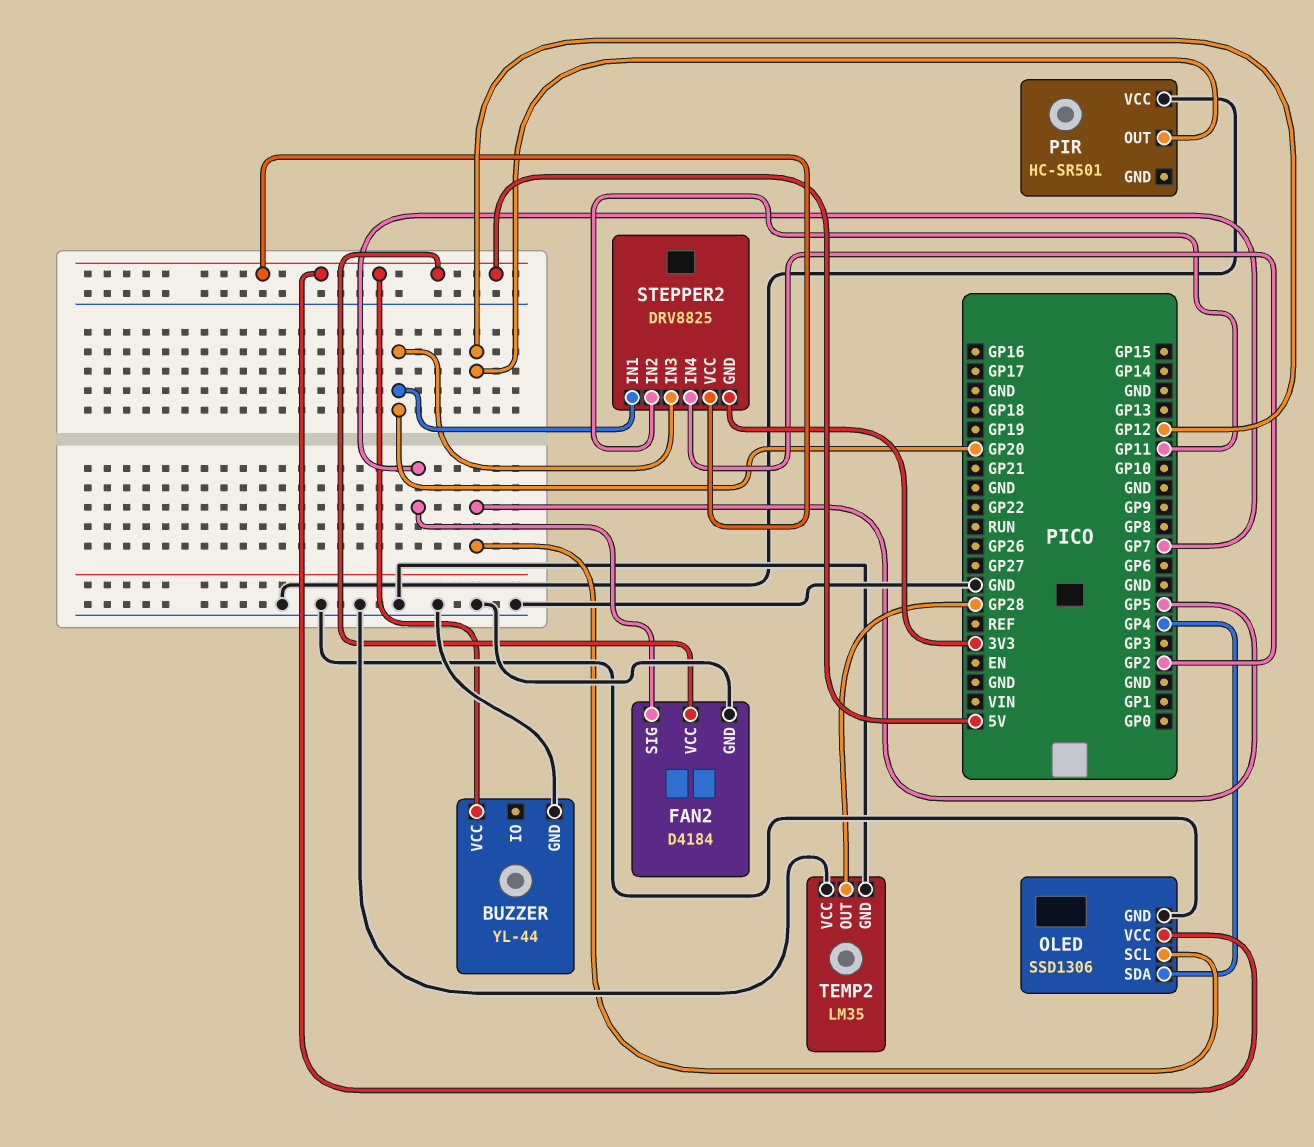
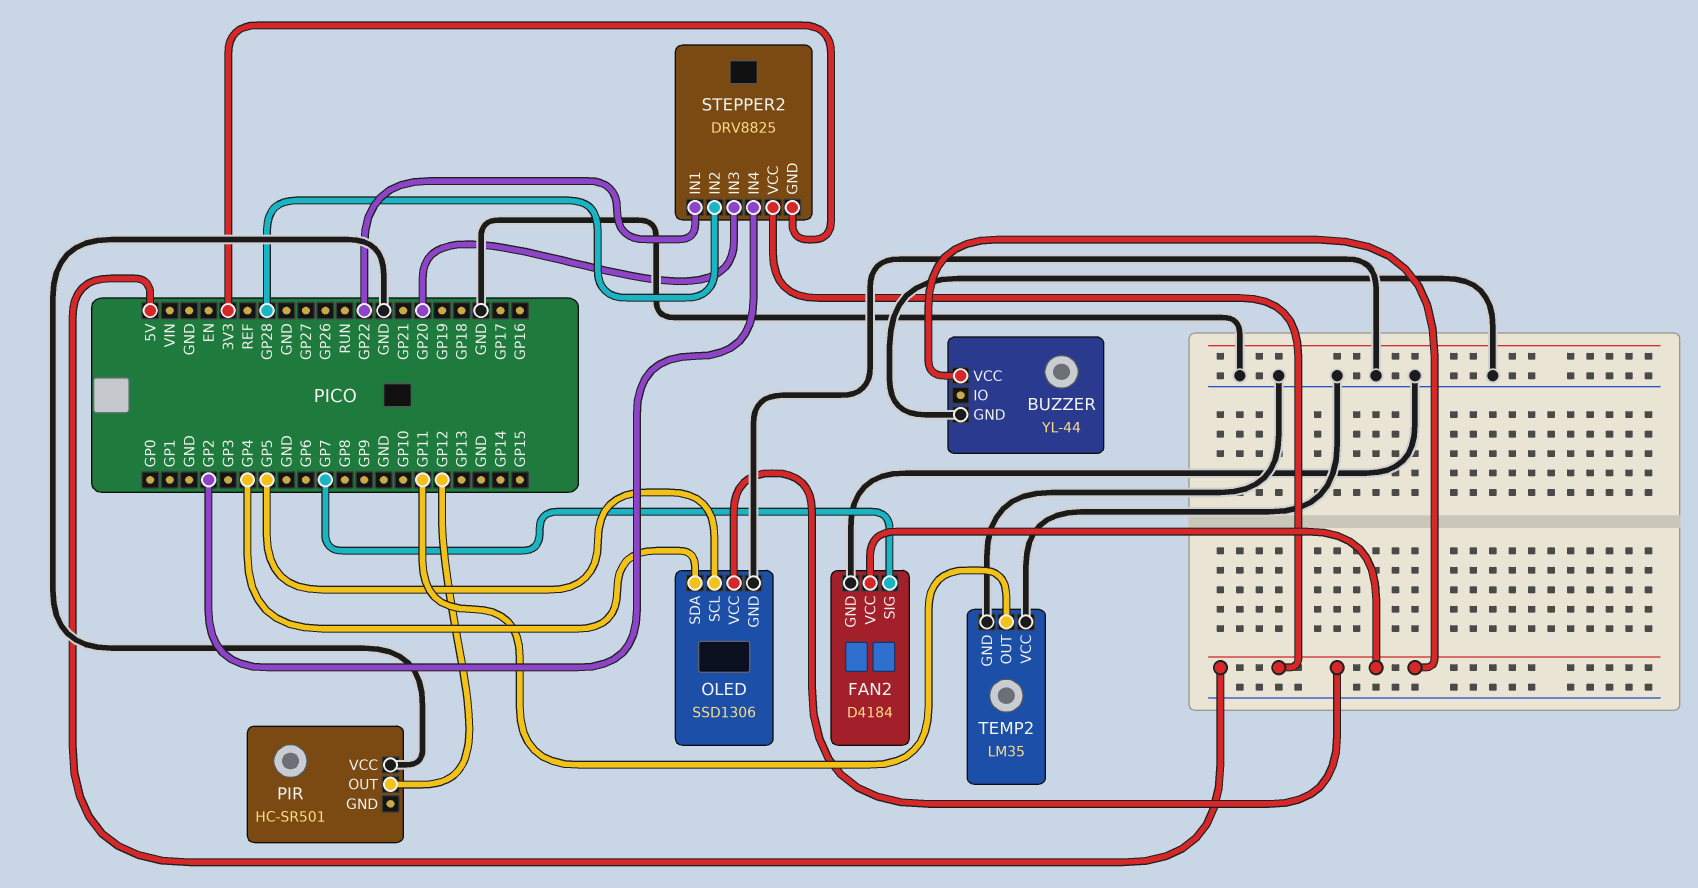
STEPPER2 pin IN1: GP20 -> GP22
STEPPER2 pin IN2: GP11 -> GP28
TEMP2 pin OUT: GP28 -> GP11

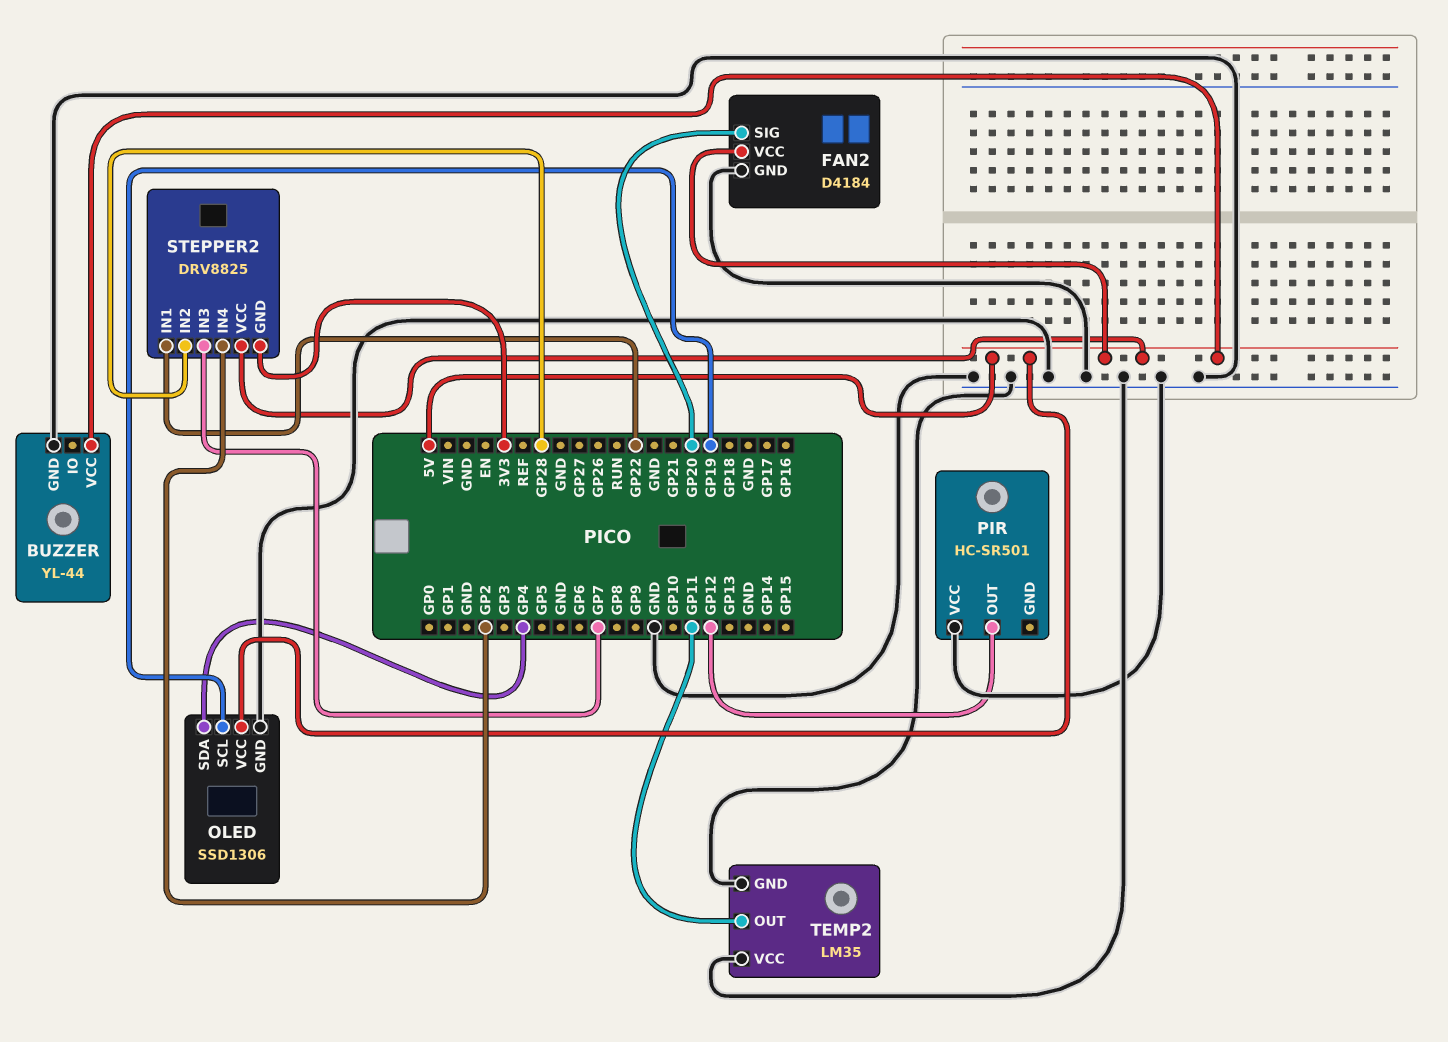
FAN2 pin SIG: GP7 -> GP20
OLED pin SCL: GP5 -> GP19
STEPPER2 pin IN3: GP20 -> GP7

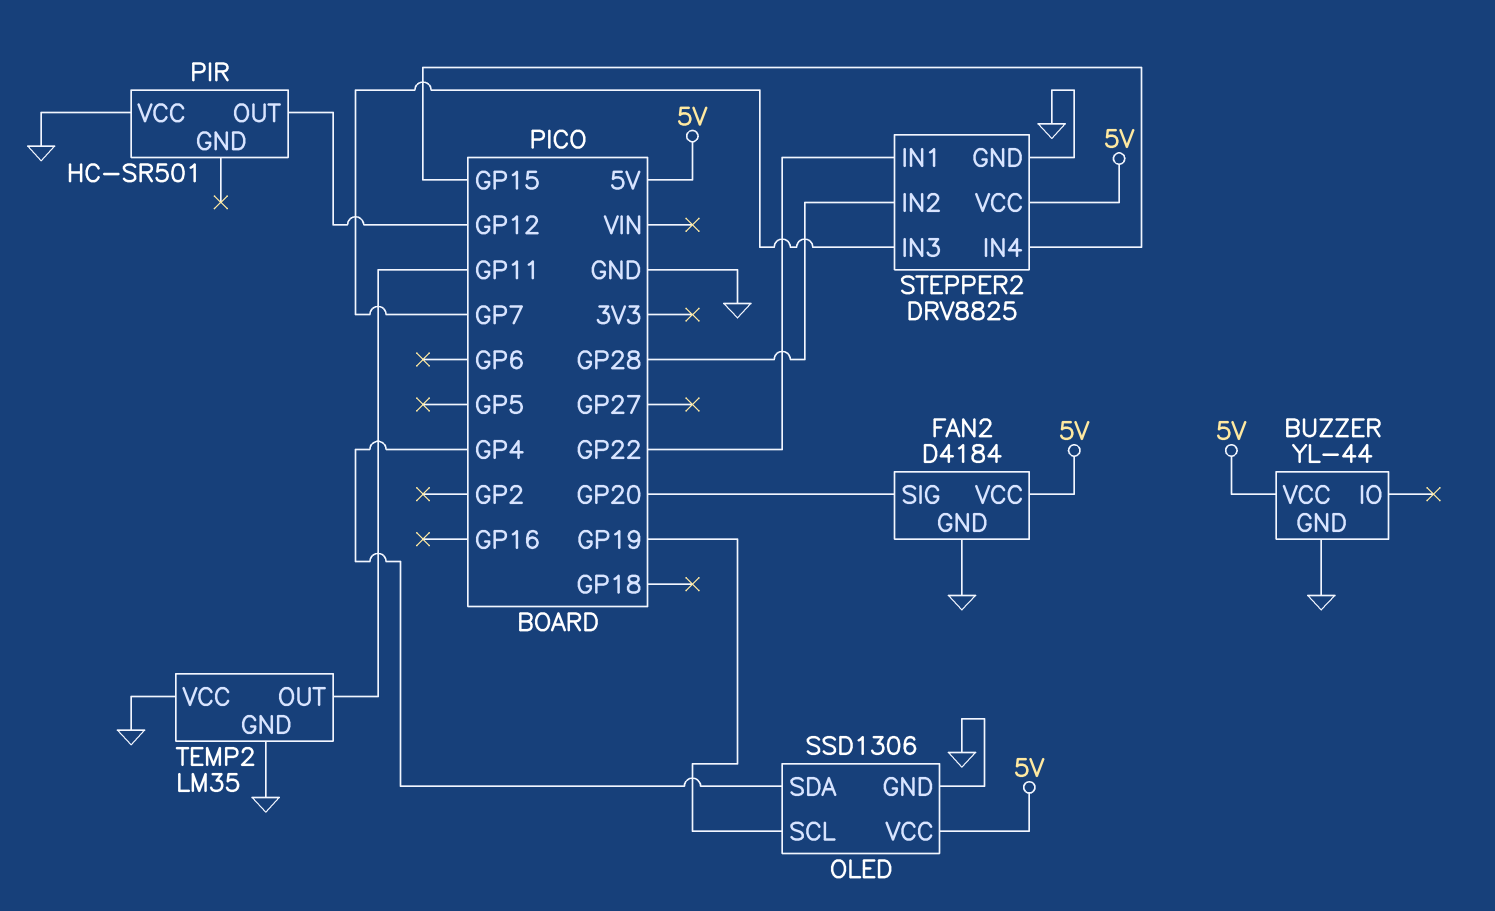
STEPPER2 pin GND: 3V3 -> GND
STEPPER2 pin IN4: GP2 -> GP15

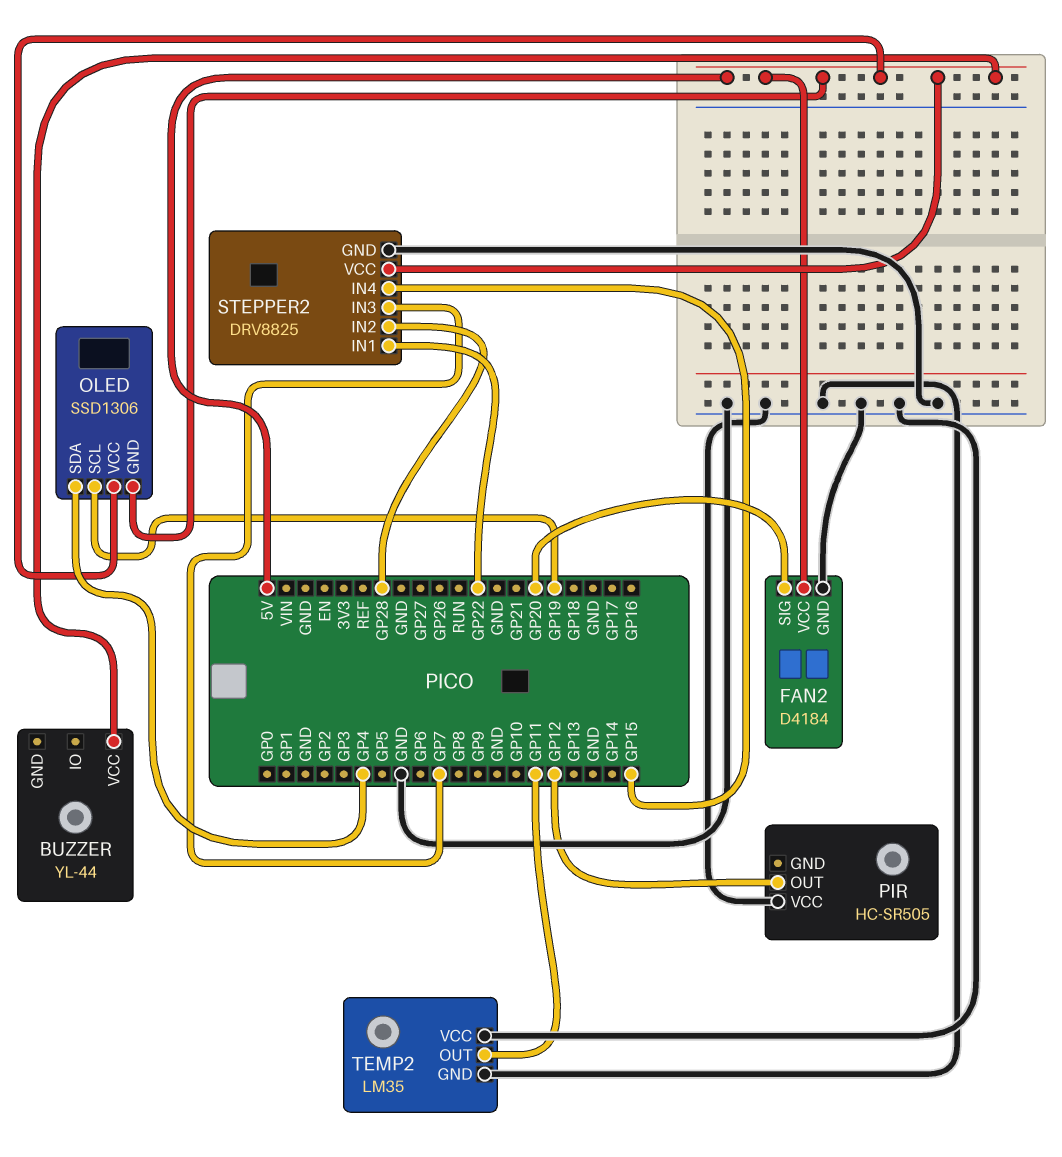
BUZZER pin GND: GND -> none
OLED pin GND: GND -> 5V
PIR: HC-SR501 -> HC-SR505

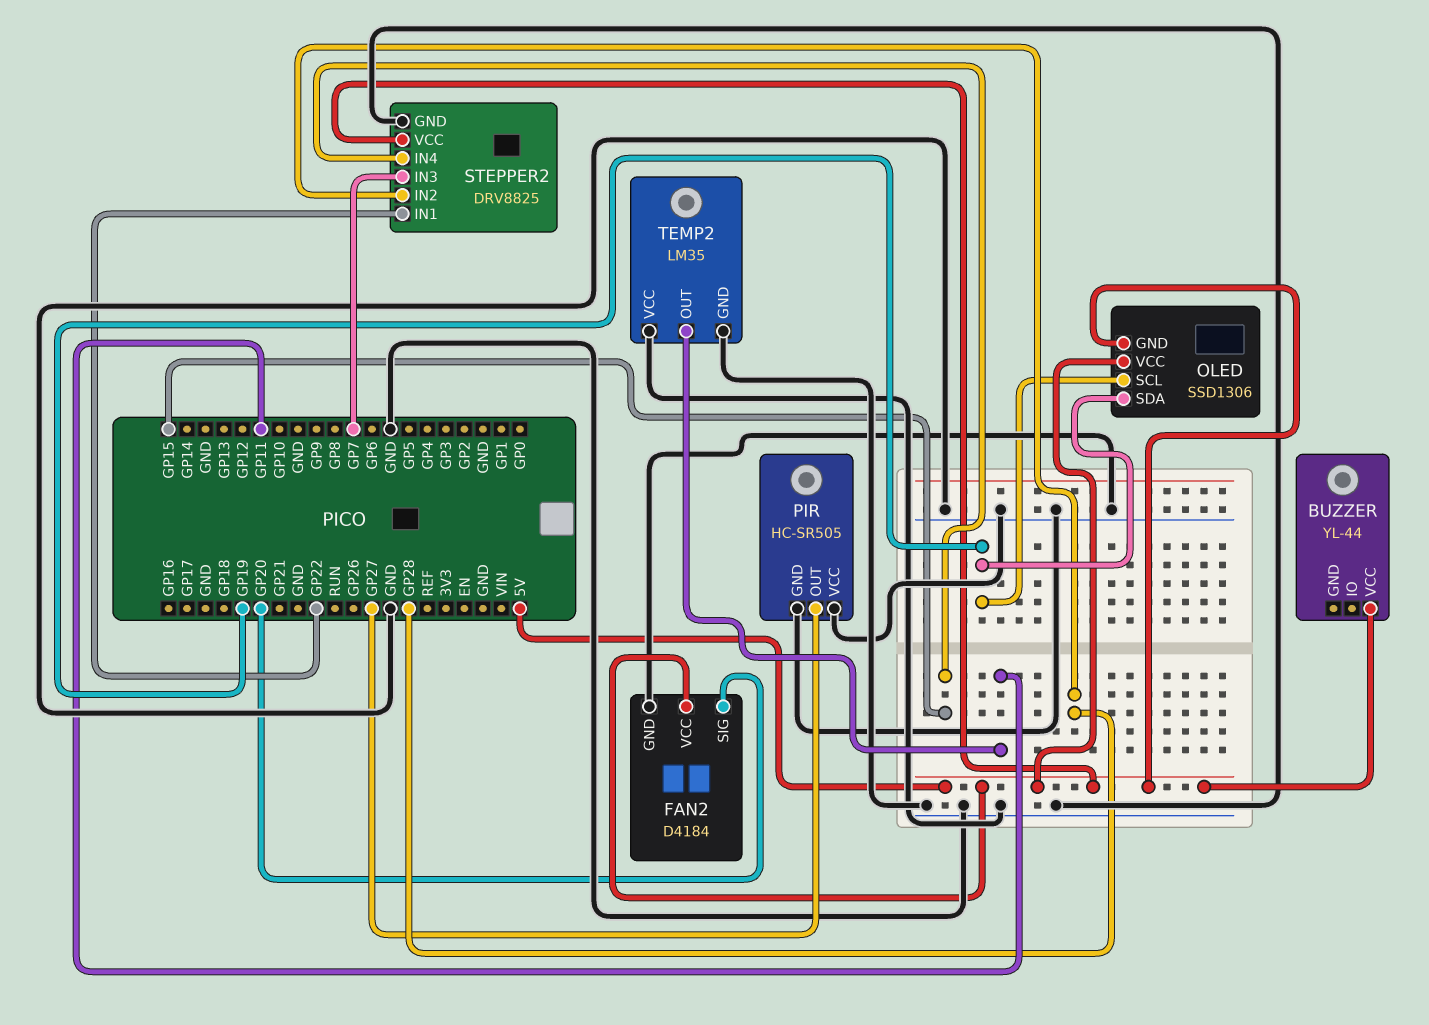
OLED pin SDA: GP4 -> GP19
PIR pin GND: none -> GND
PIR pin OUT: GP12 -> GP27

